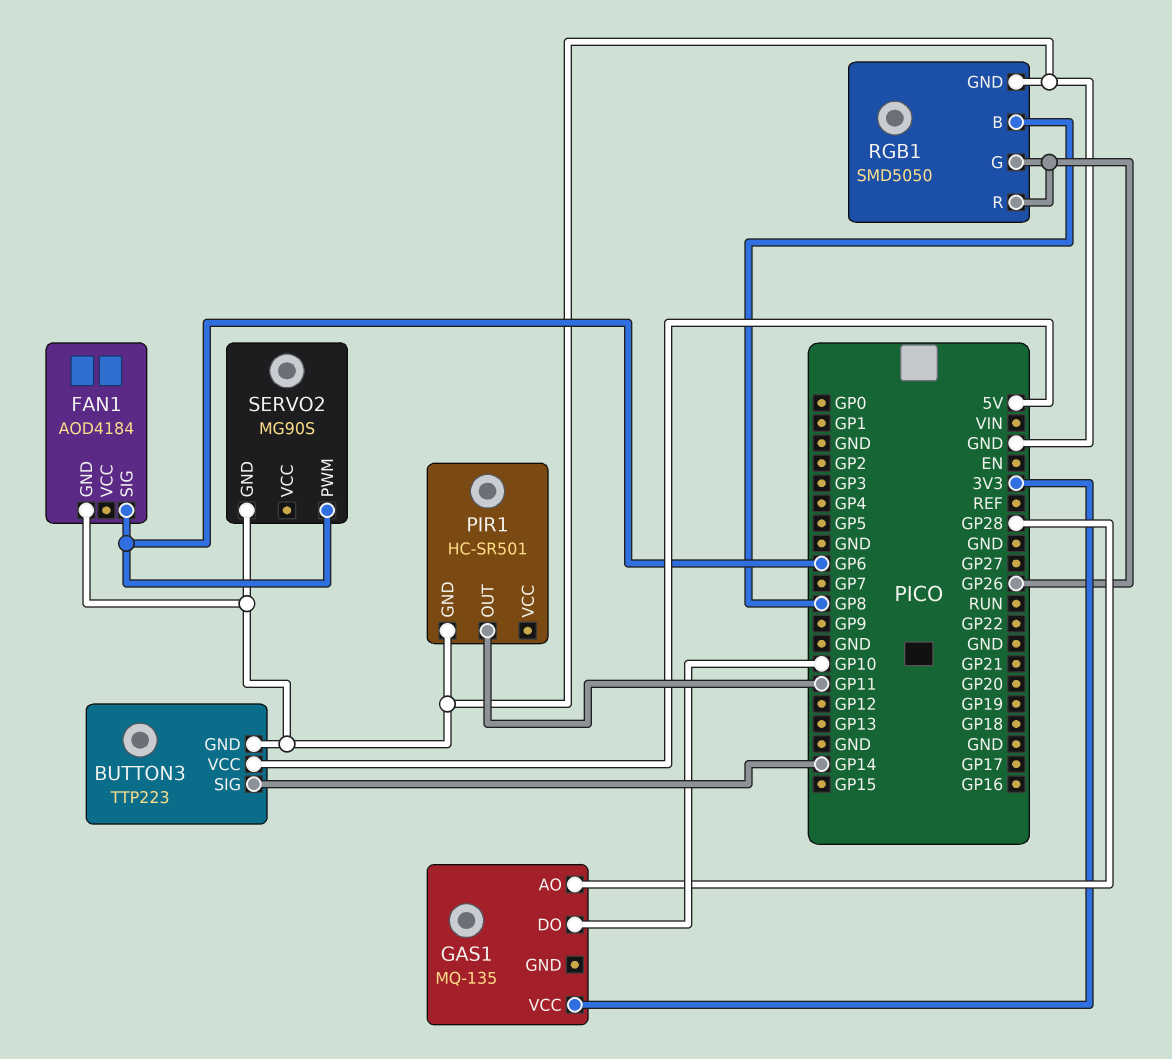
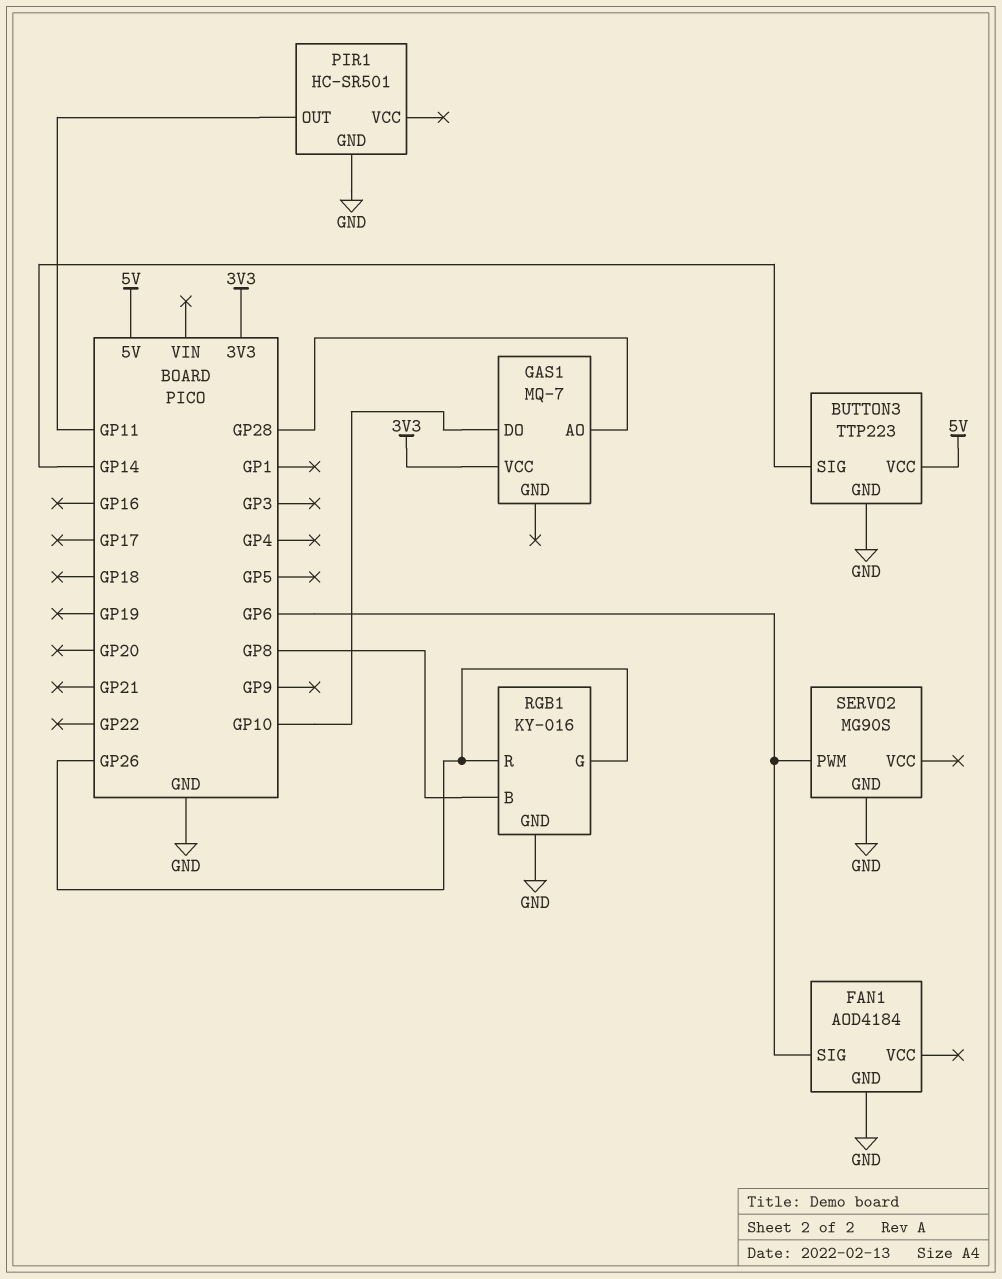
GAS1: MQ-135 -> MQ-7
RGB1: SMD5050 -> KY-016

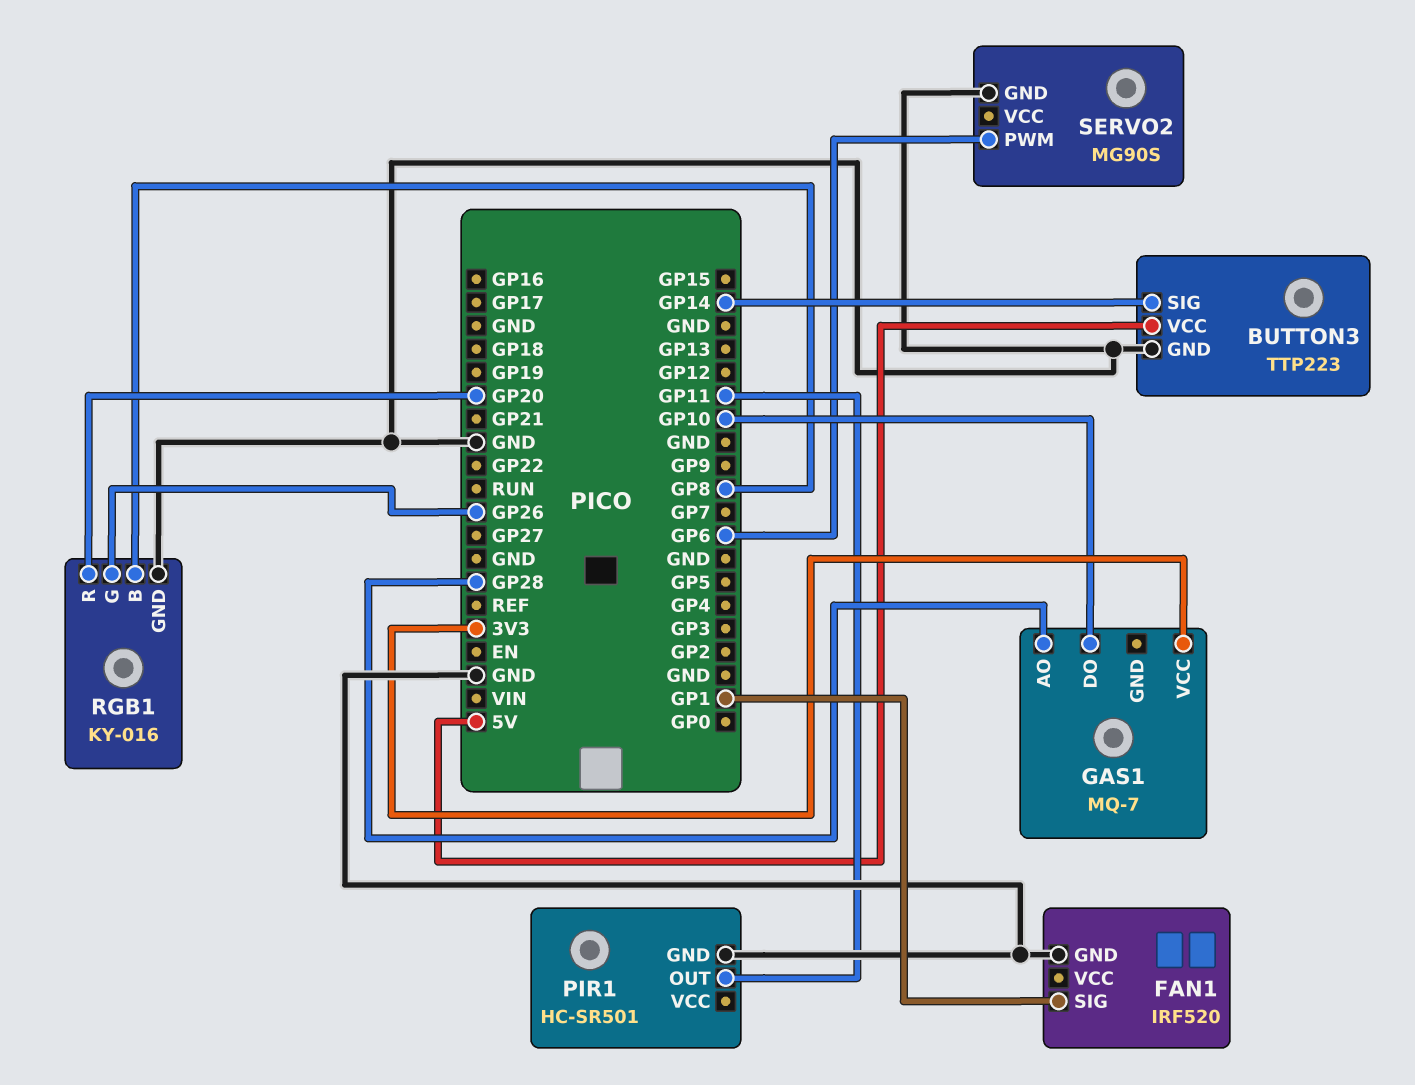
FAN1: AOD4184 -> IRF520
FAN1 pin SIG: GP6 -> GP1
RGB1 pin R: GP26 -> GP20

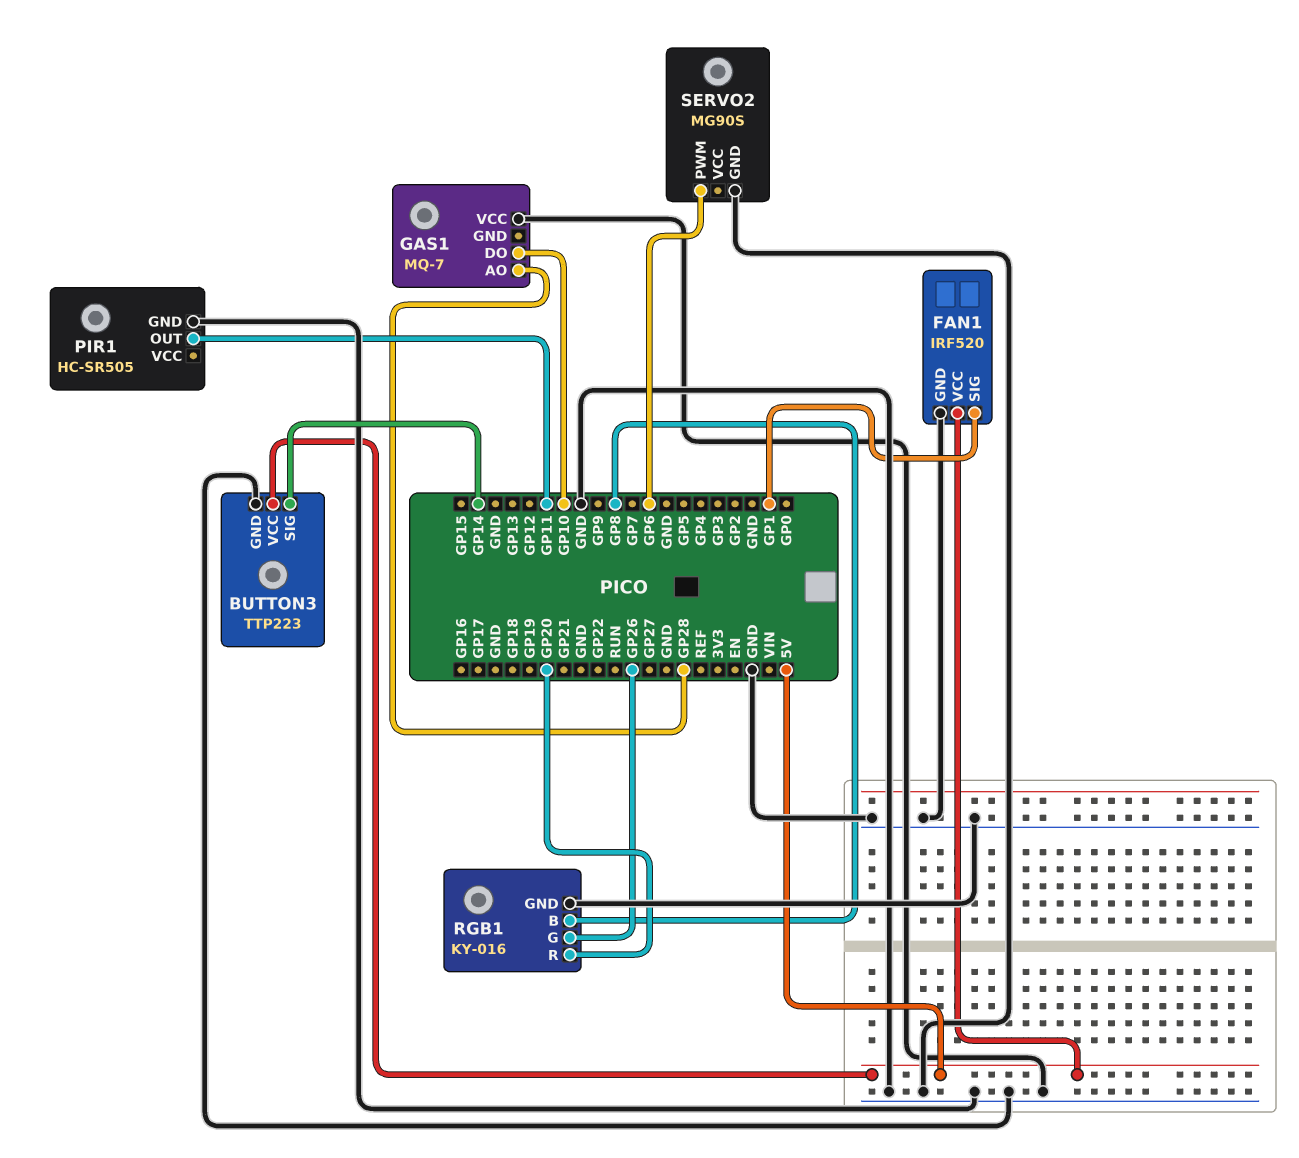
FAN1 pin VCC: none -> 5V
GAS1 pin VCC: 3V3 -> GND
PIR1: HC-SR501 -> HC-SR505

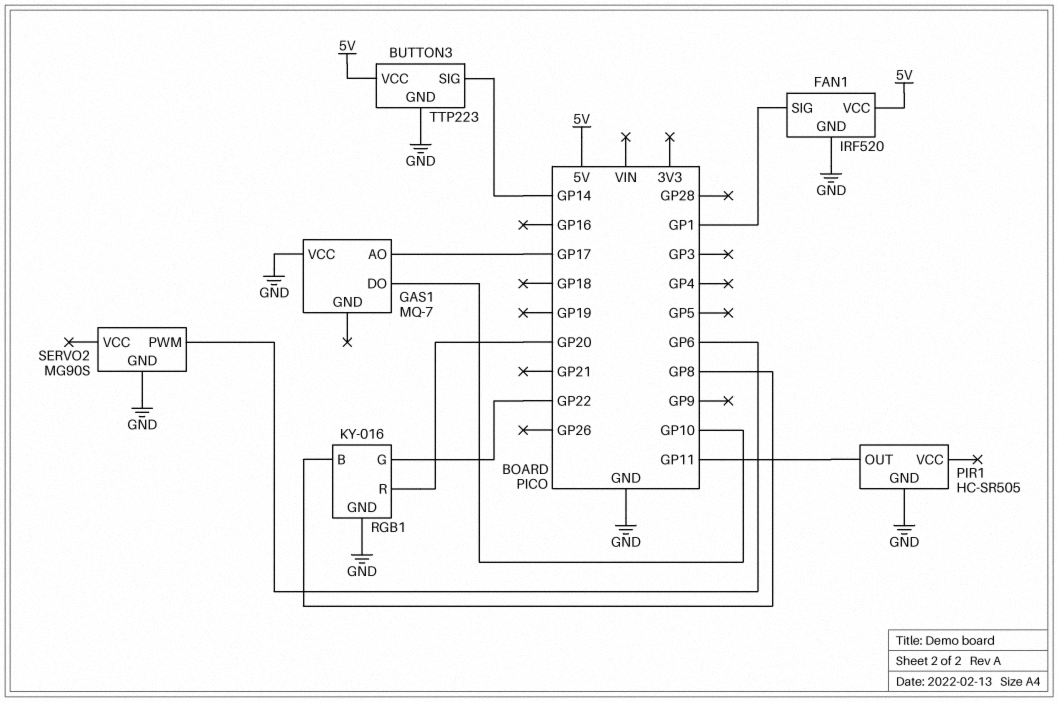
GAS1 pin AO: GP28 -> GP17
RGB1 pin G: GP26 -> GP22

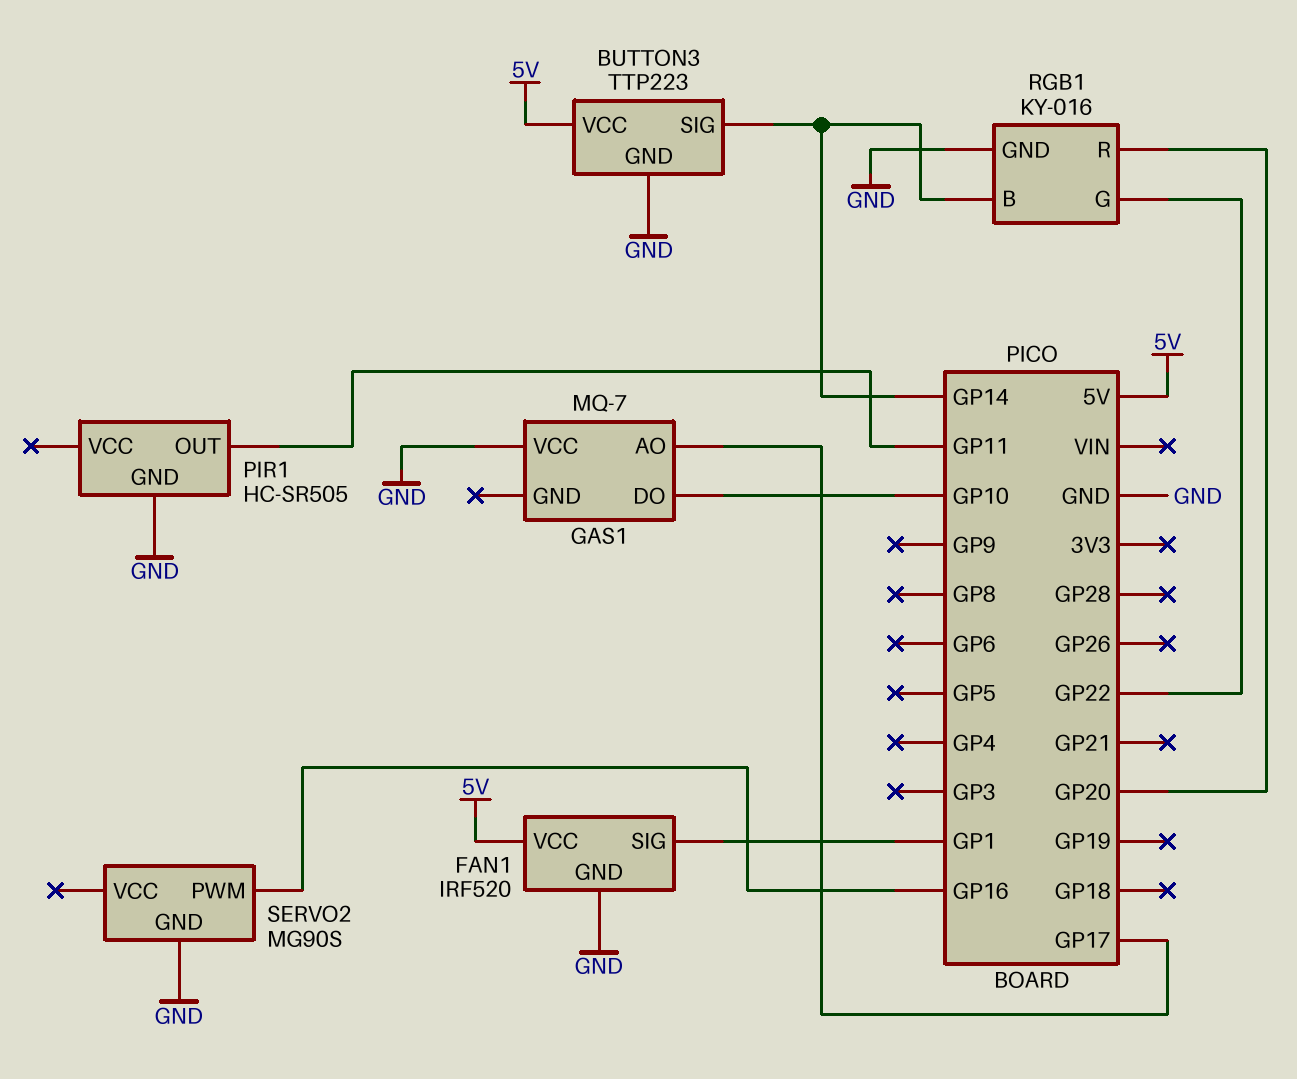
RGB1 pin B: GP8 -> GP14
SERVO2 pin PWM: GP6 -> GP16

